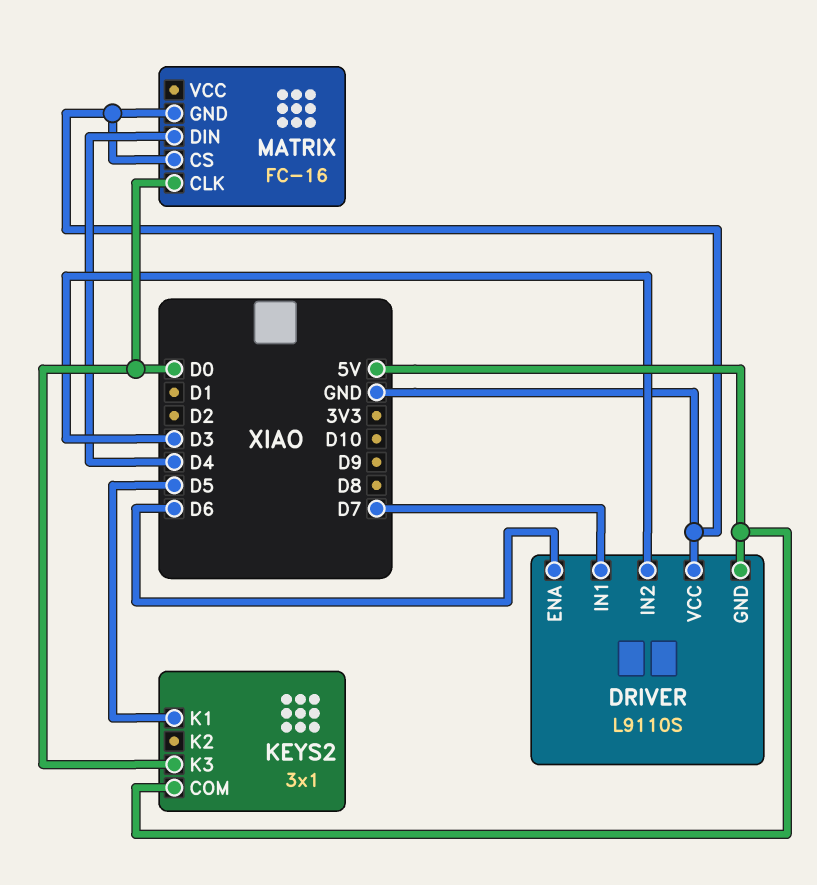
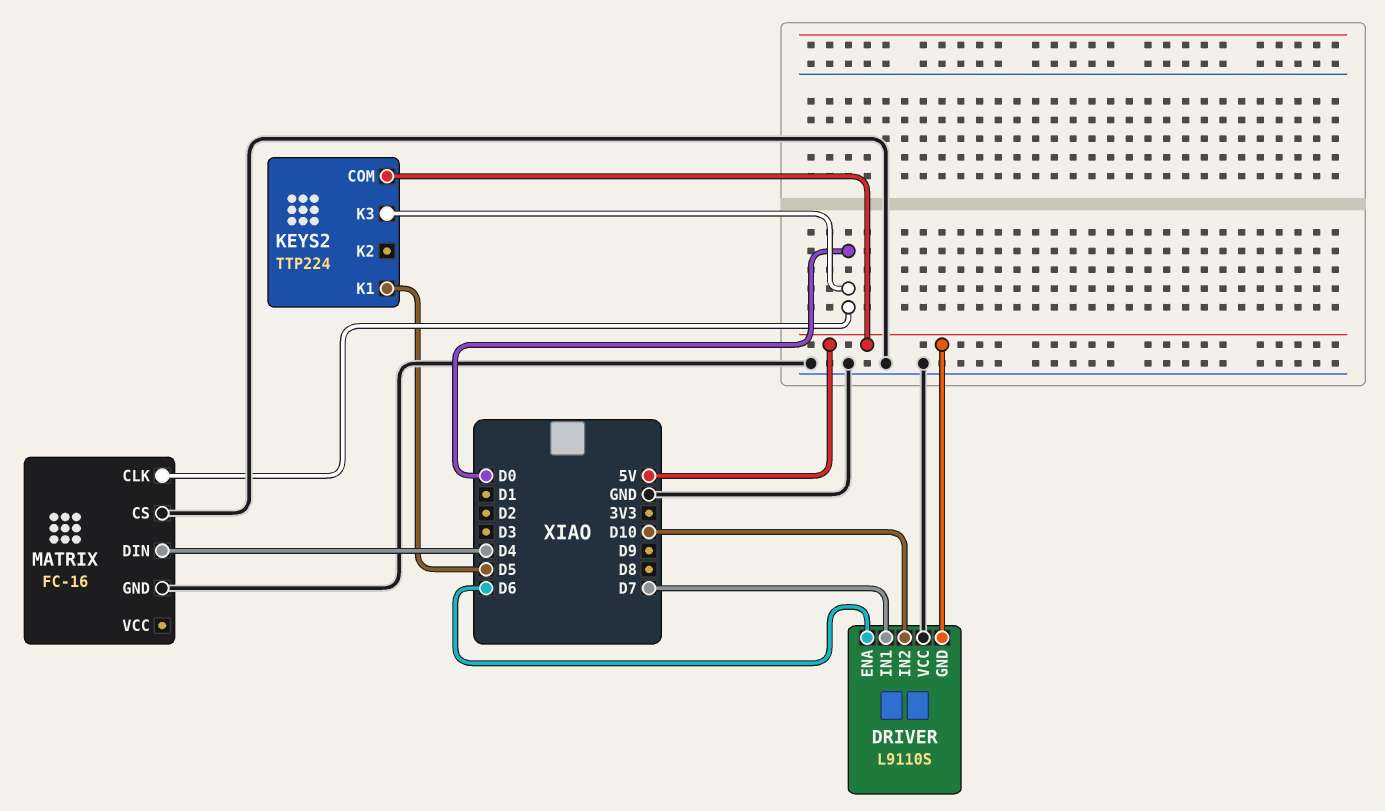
DRIVER pin IN2: D3 -> D10
KEYS2: 3x1 -> TTP224

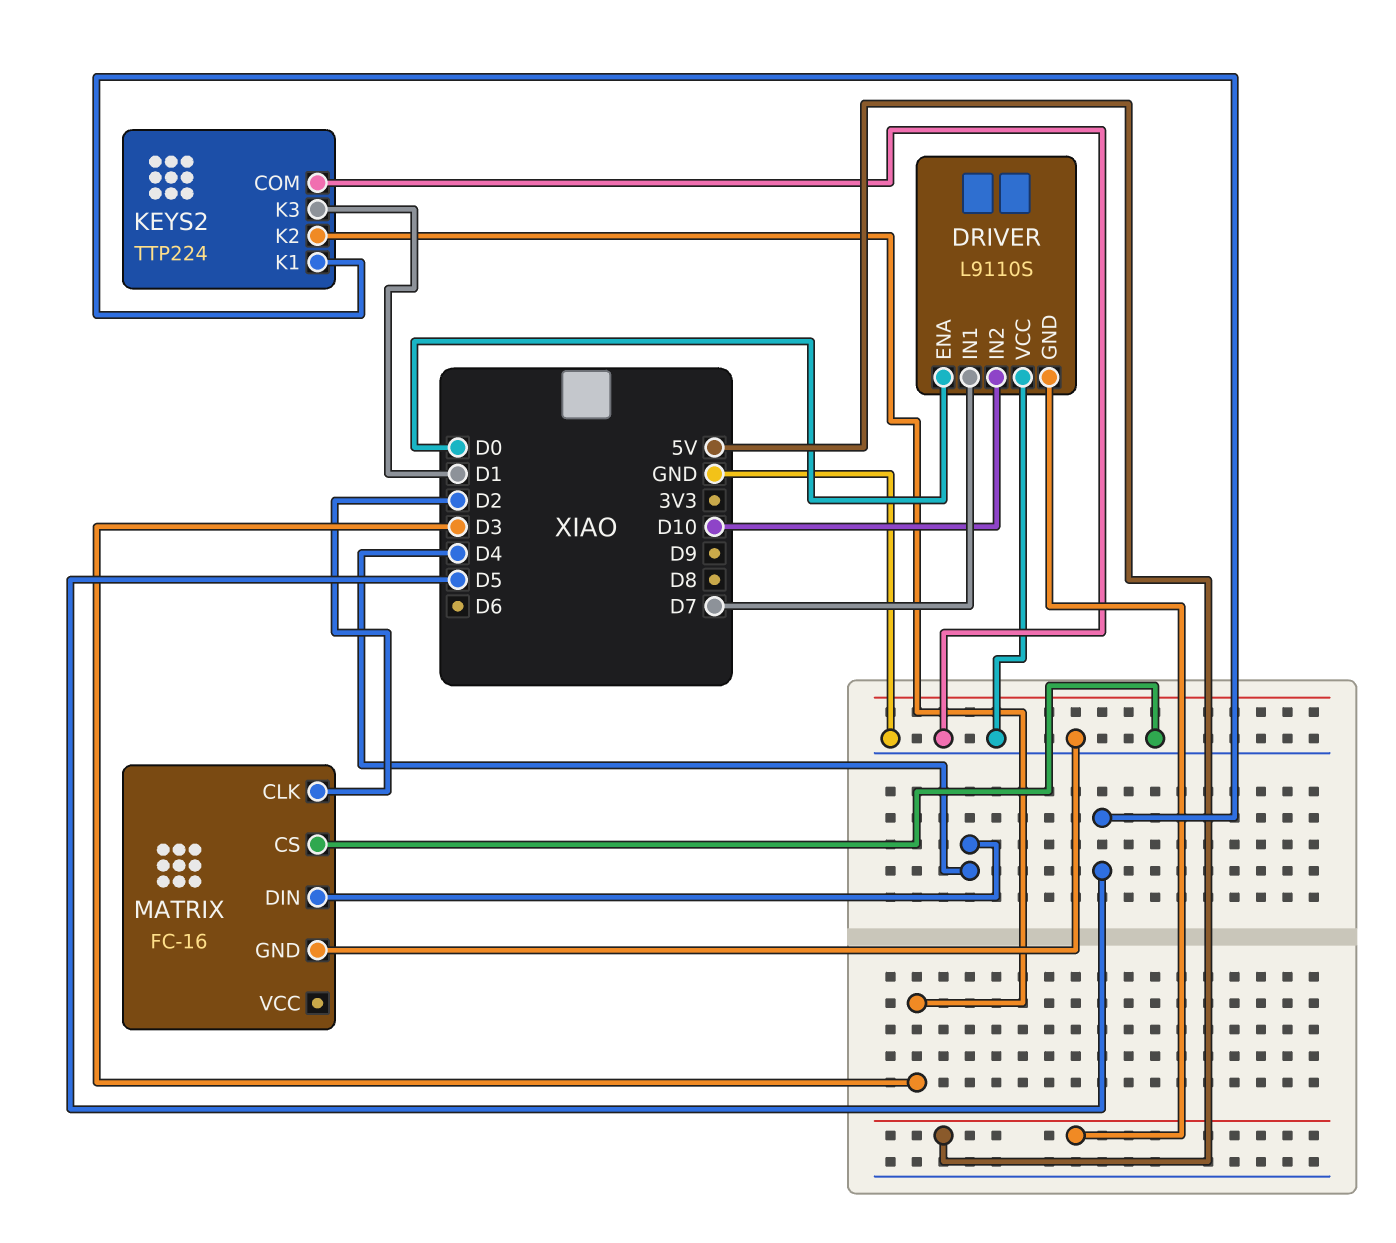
DRIVER pin ENA: D6 -> D0
KEYS2 pin COM: 5V -> GND
KEYS2 pin K2: none -> D3
KEYS2 pin K3: D0 -> D1
MATRIX pin CLK: D0 -> D2

